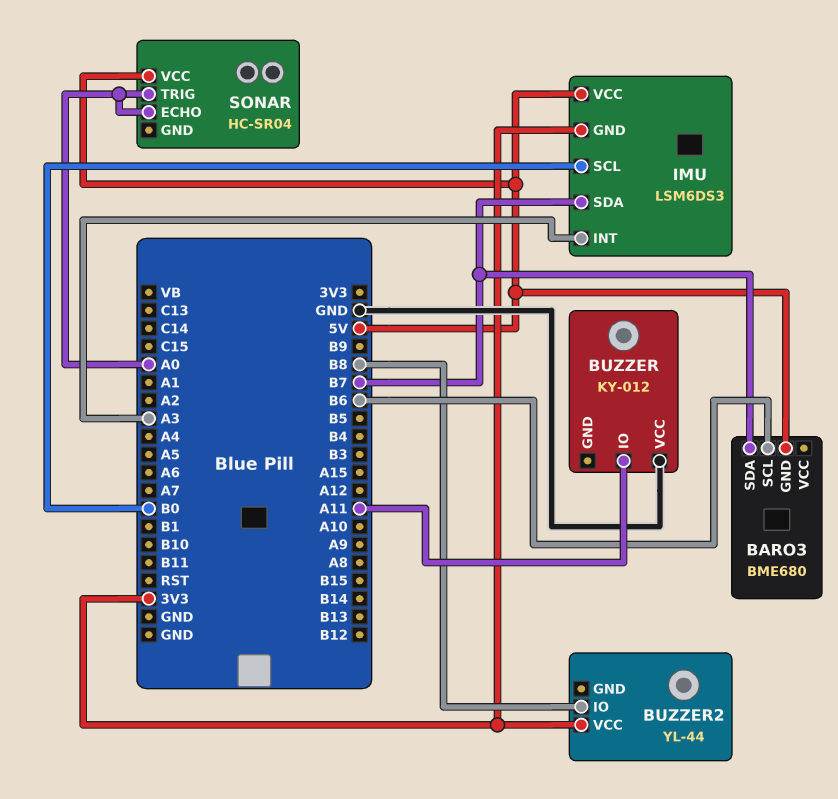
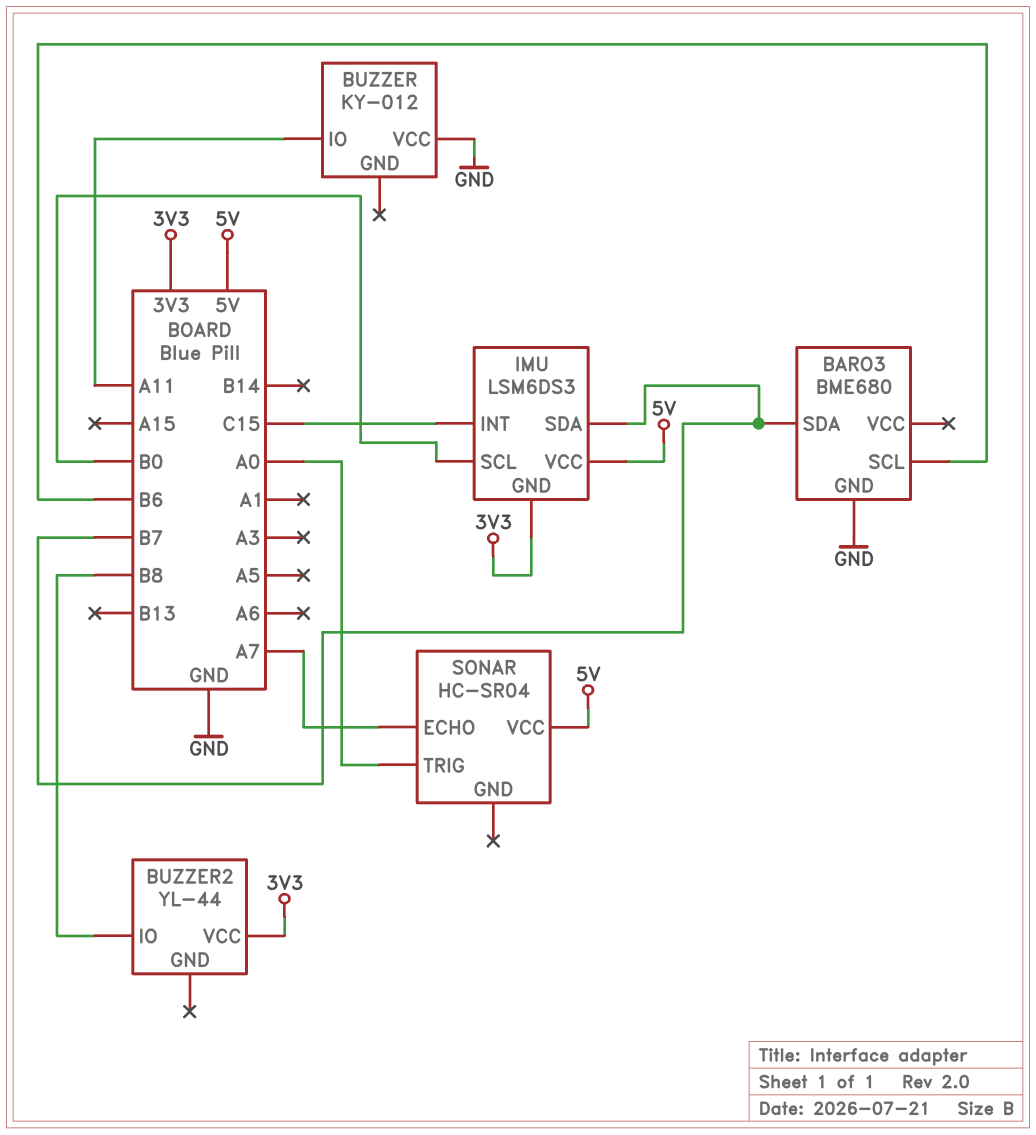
BARO3 pin GND: 5V -> GND
IMU pin INT: A3 -> C15
SONAR pin ECHO: A0 -> A7

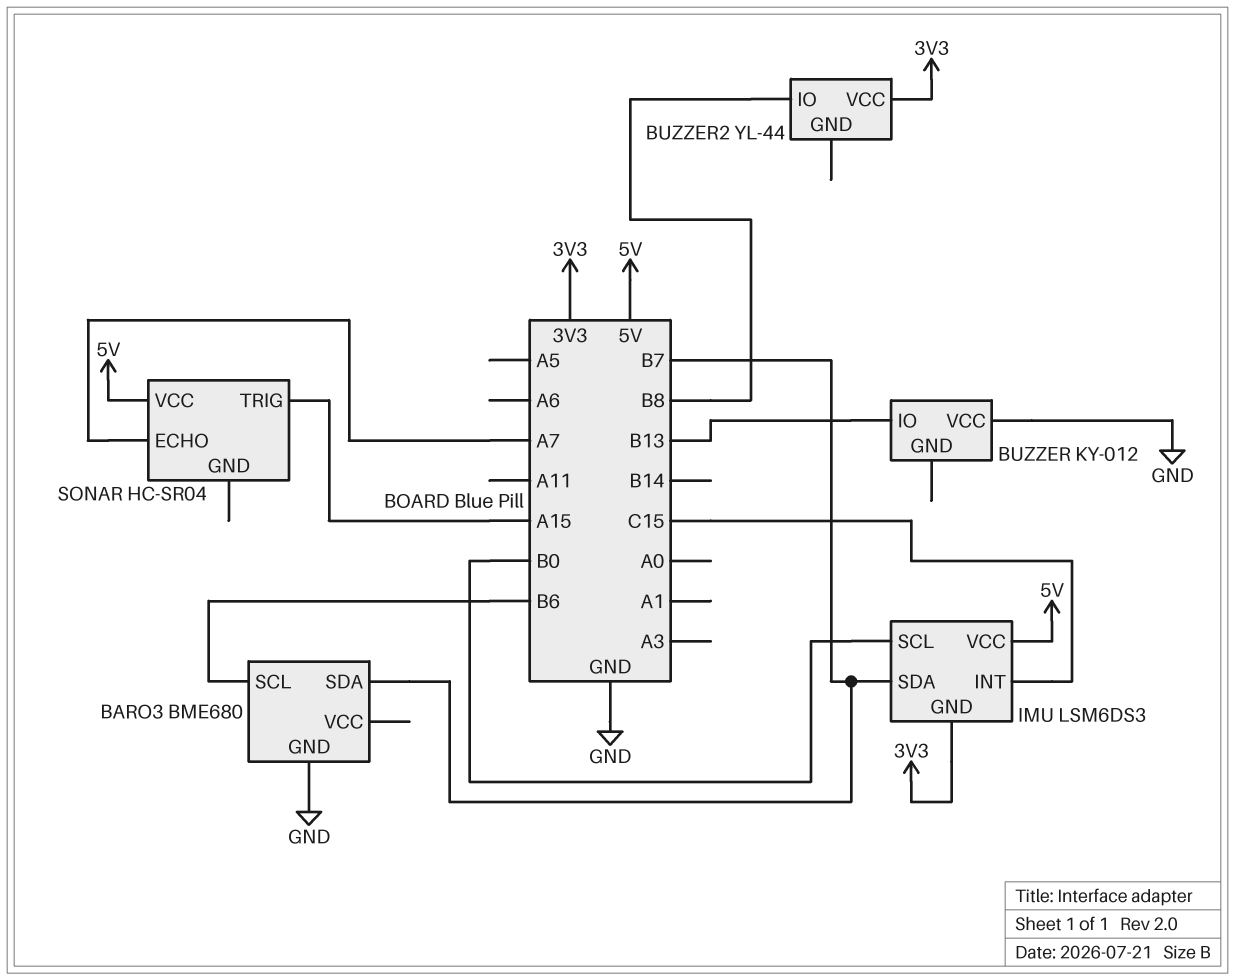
BUZZER pin IO: A11 -> B13
SONAR pin TRIG: A0 -> A15

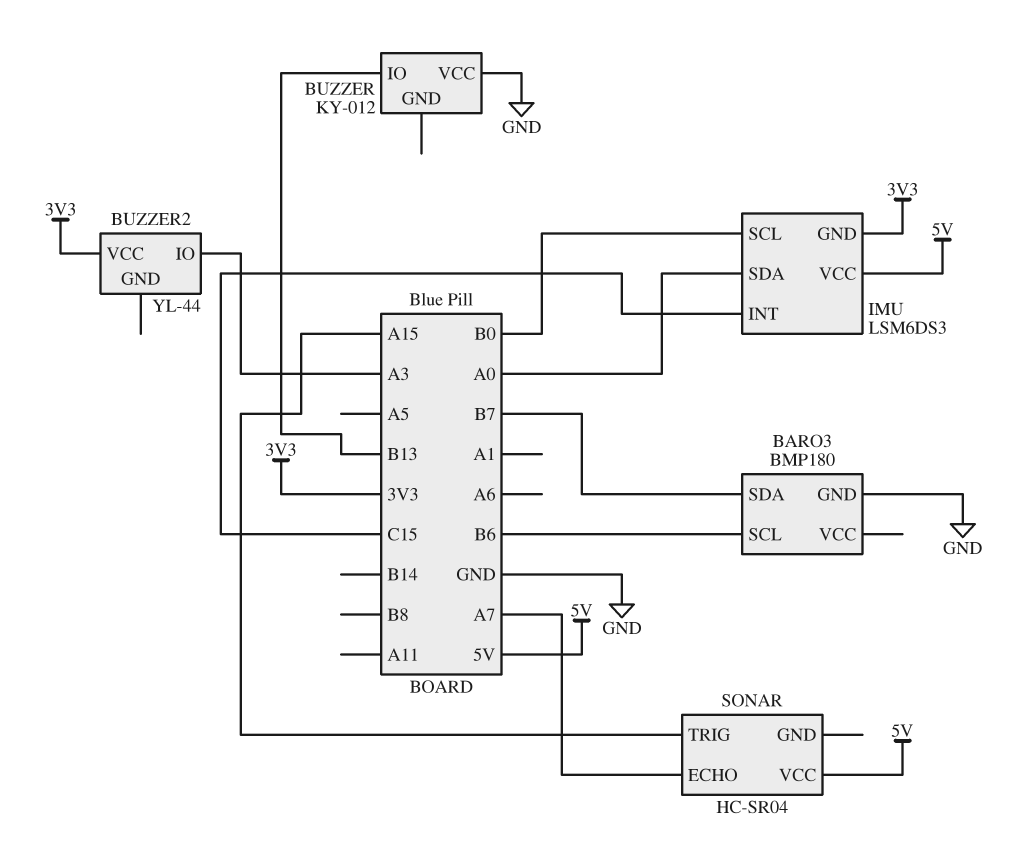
BARO3: BME680 -> BMP180
BUZZER2 pin IO: B8 -> A3
IMU pin SDA: B7 -> A0

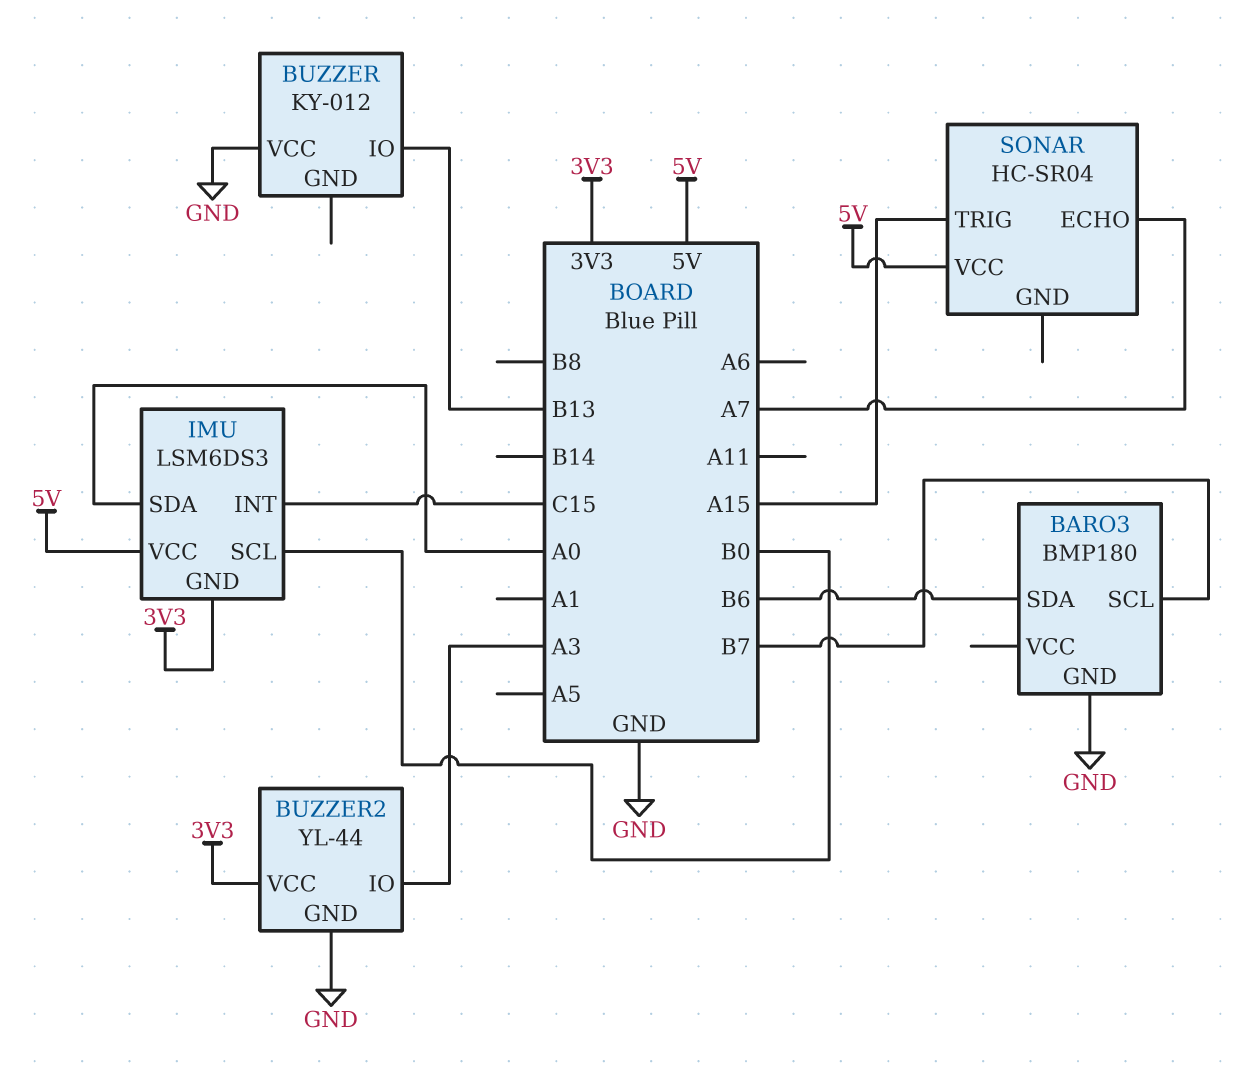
BARO3 pin SCL: B6 -> B7
BARO3 pin SDA: B7 -> B6
BUZZER2 pin GND: none -> GND

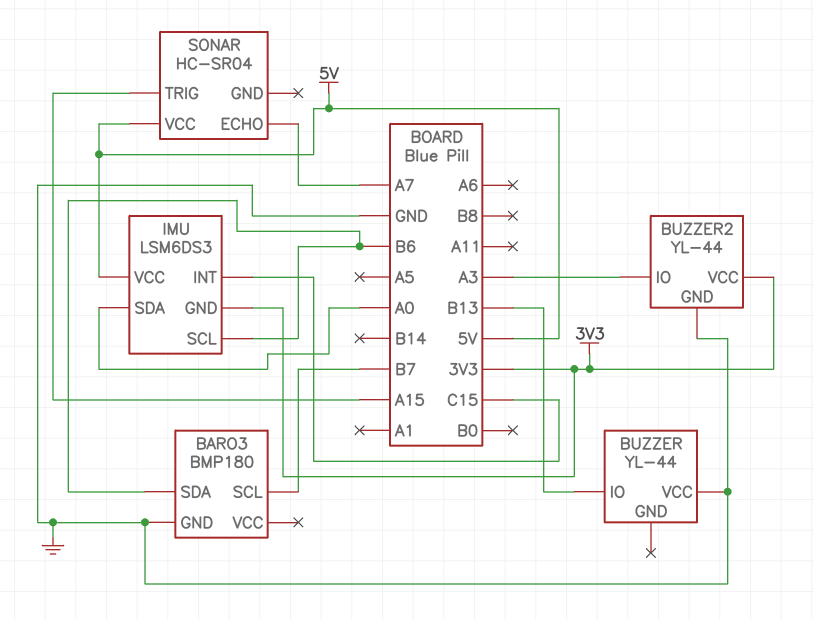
BUZZER: KY-012 -> YL-44
IMU pin SCL: B0 -> B6

